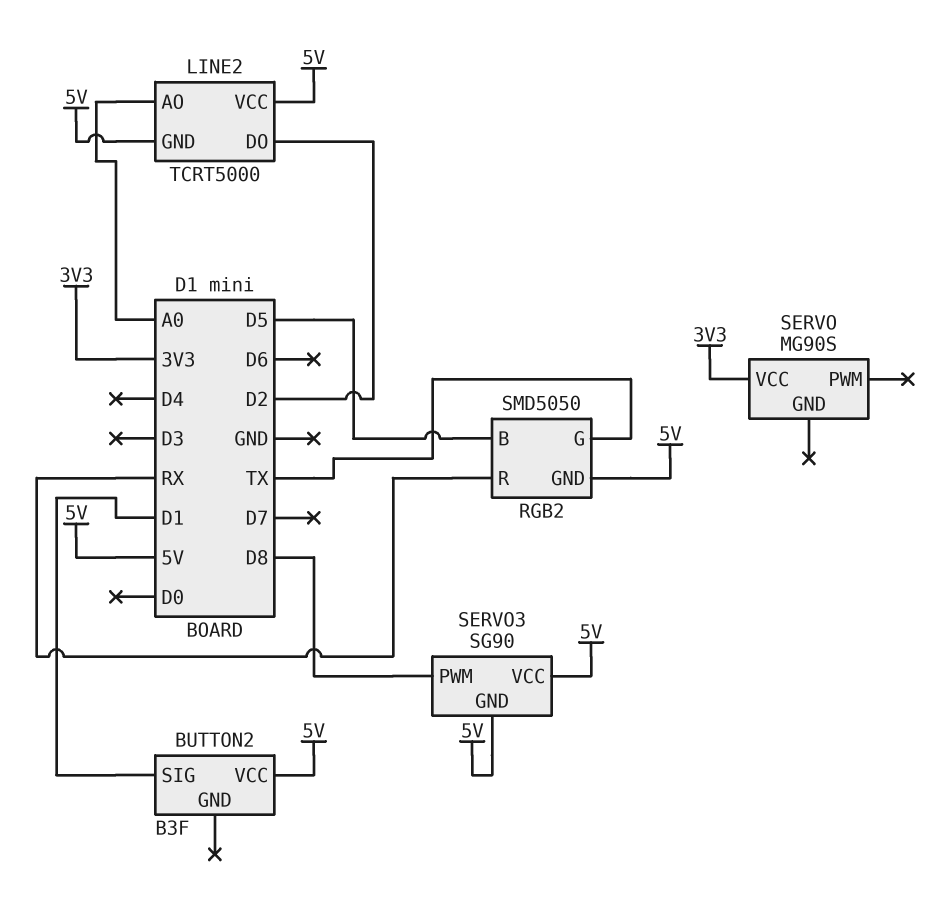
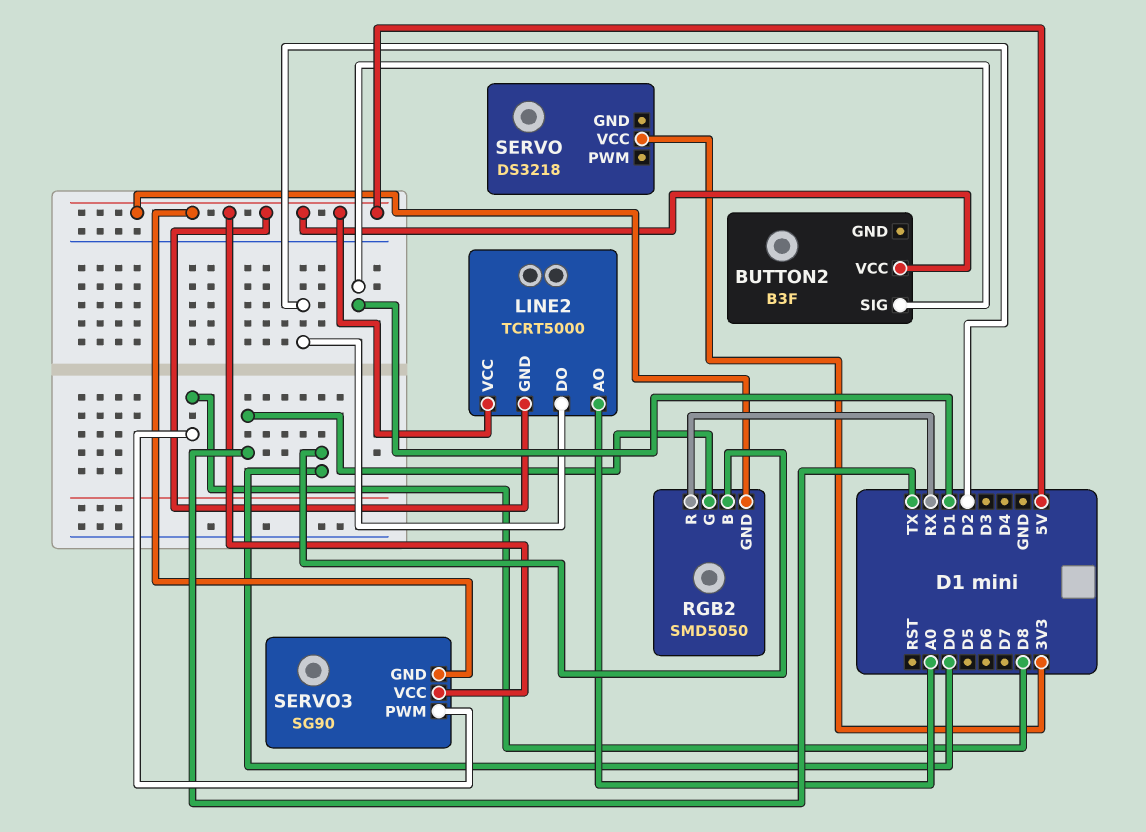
RGB2 pin B: D5 -> D0
SERVO: MG90S -> DS3218

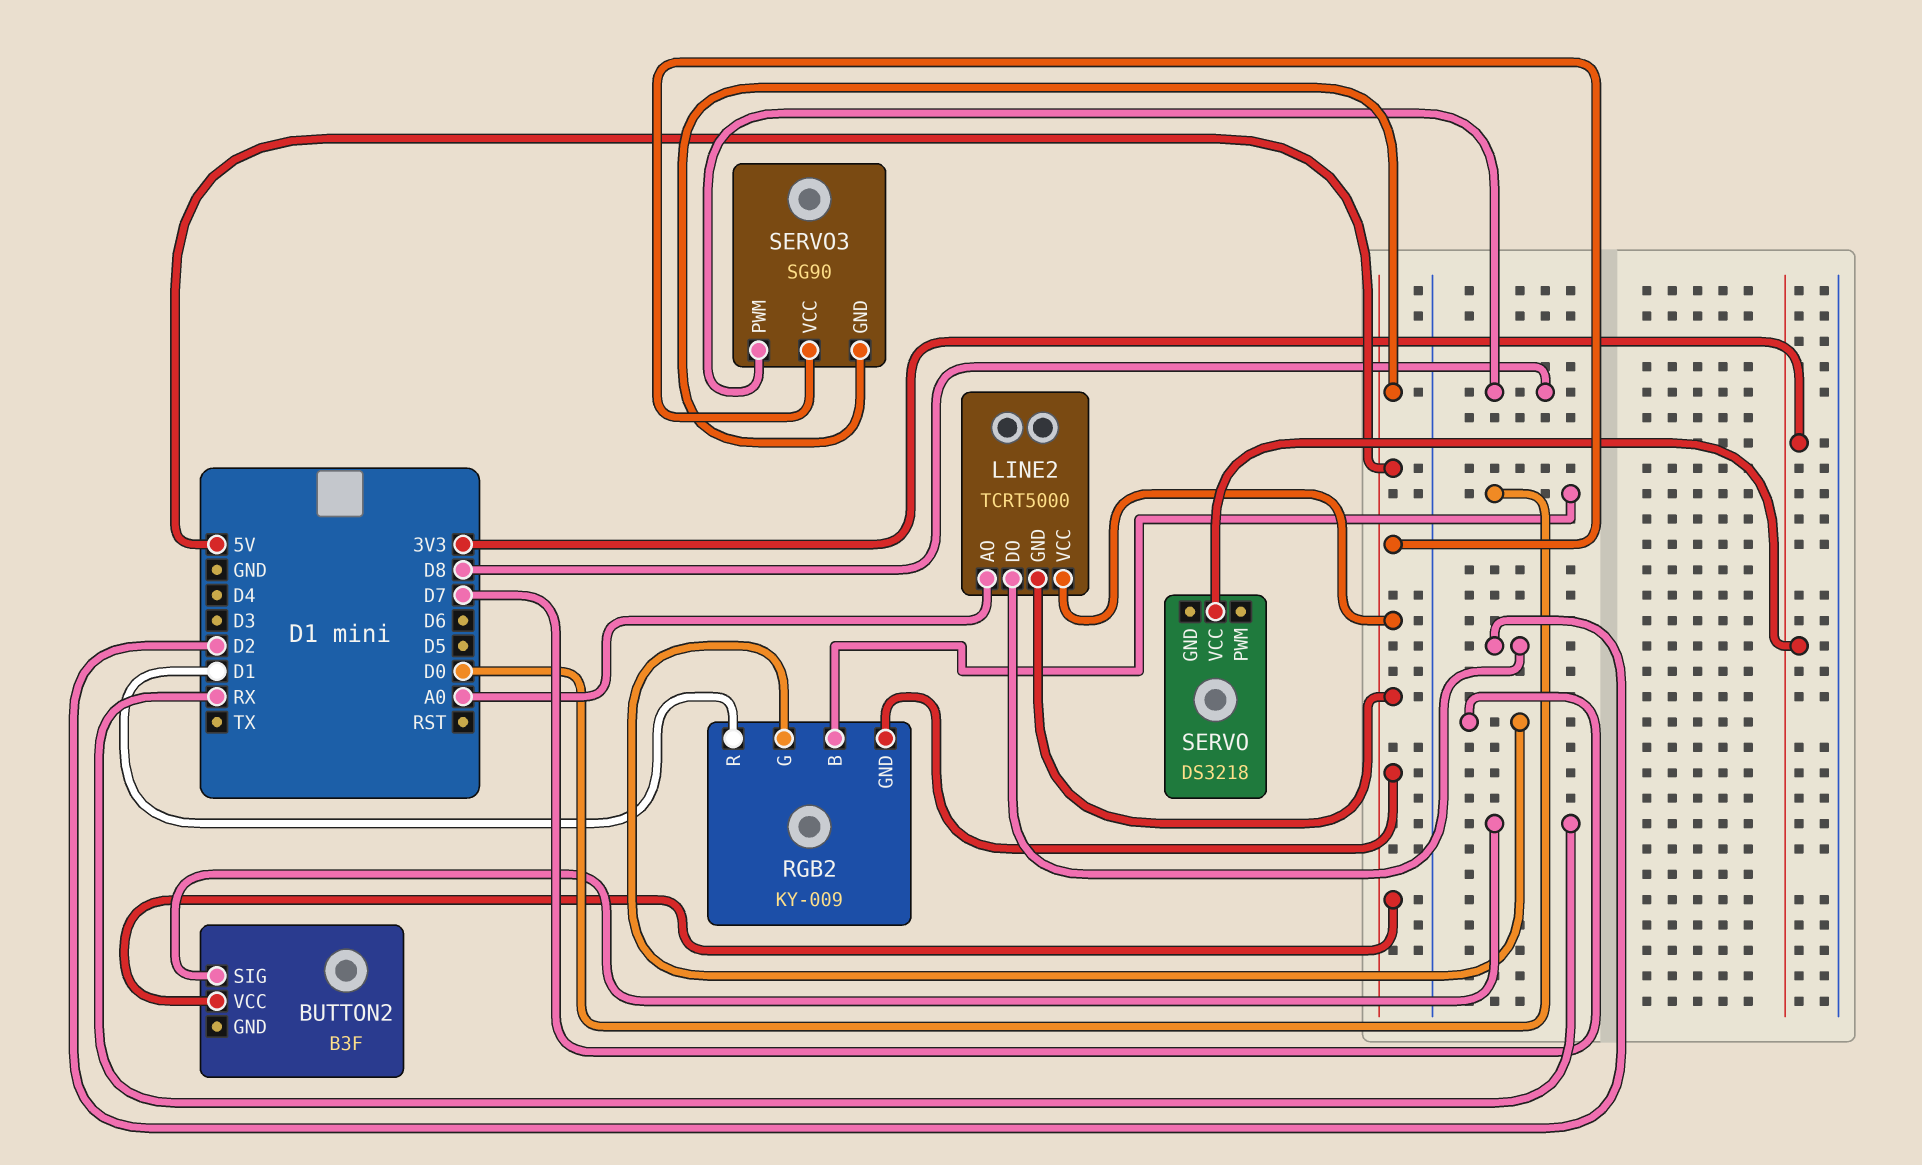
BUTTON2 pin SIG: D1 -> RX
RGB2: SMD5050 -> KY-009
RGB2 pin G: TX -> D7
RGB2 pin R: RX -> D1

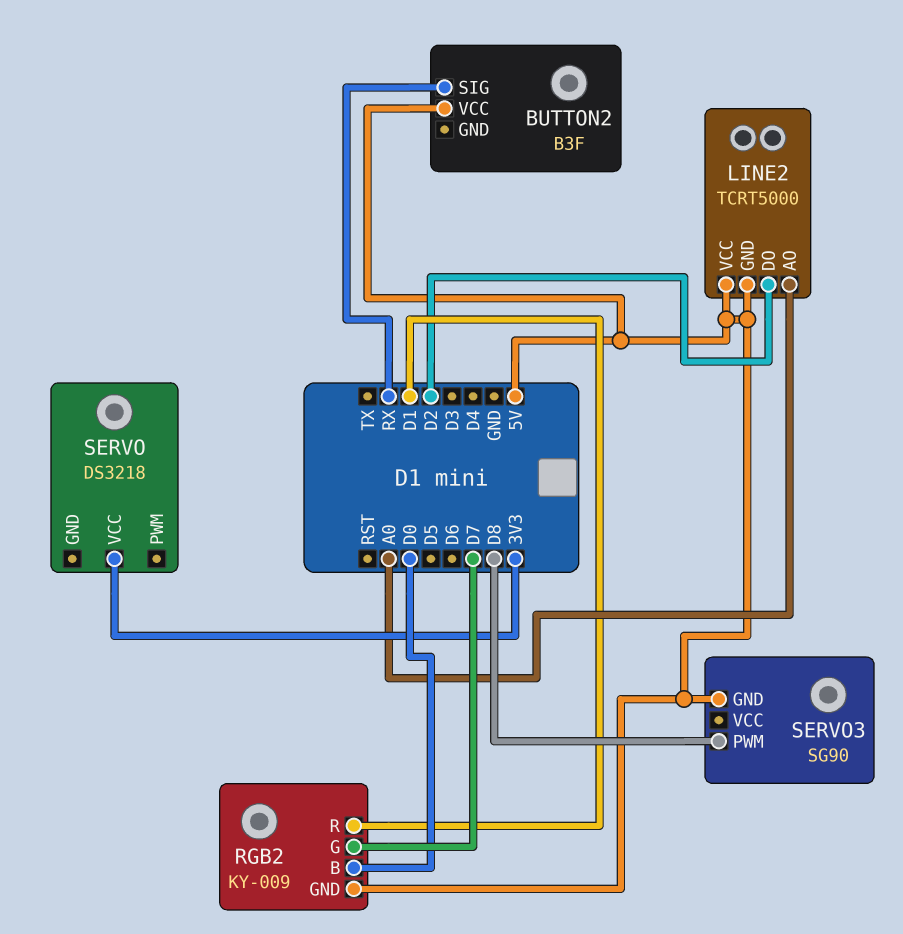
SERVO3 pin VCC: 5V -> none

